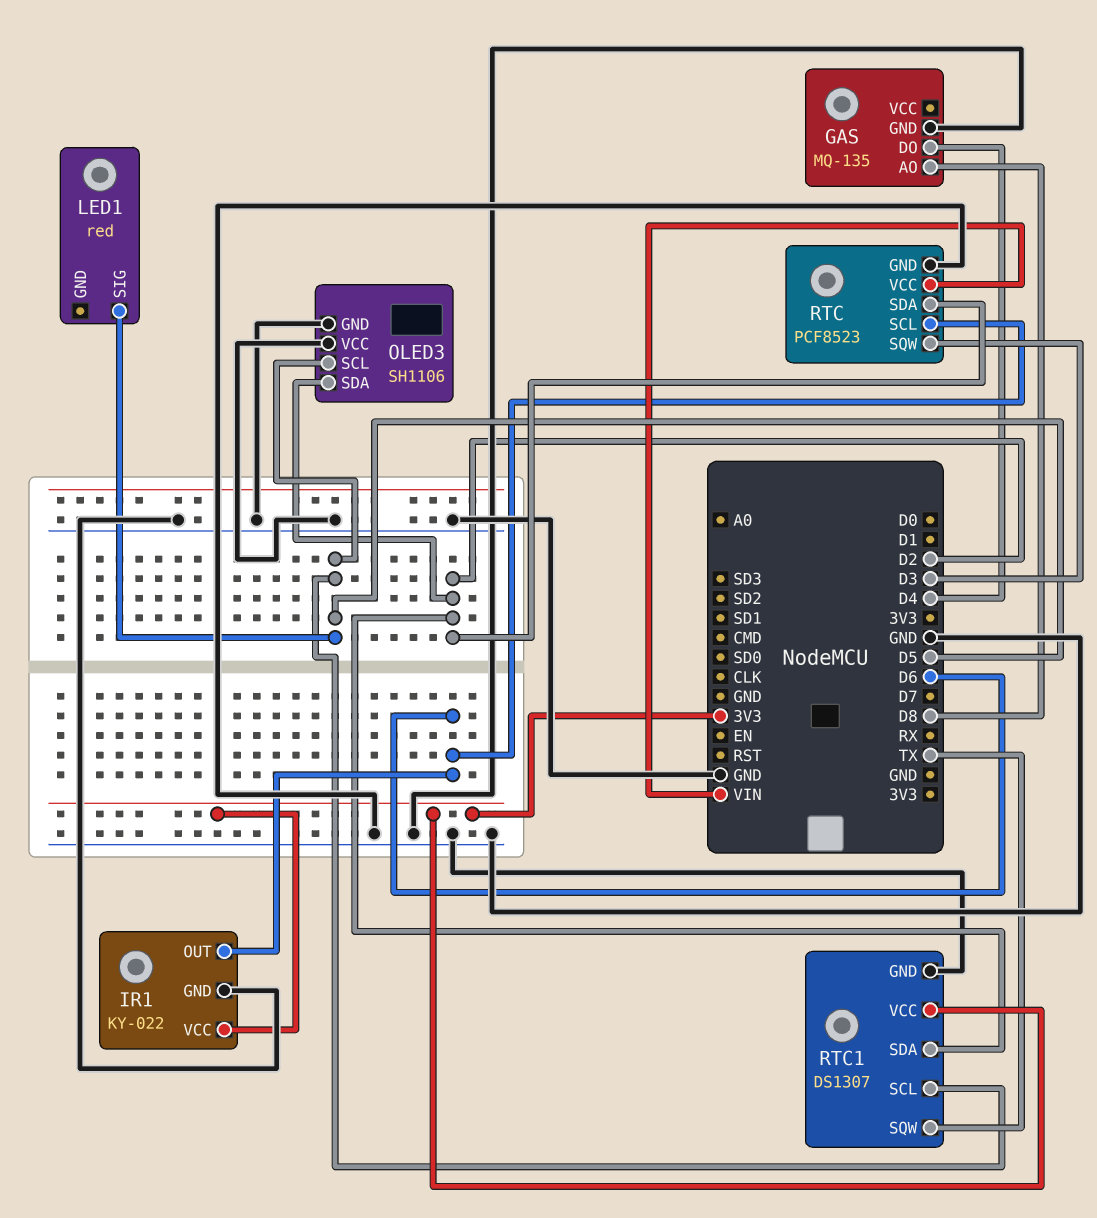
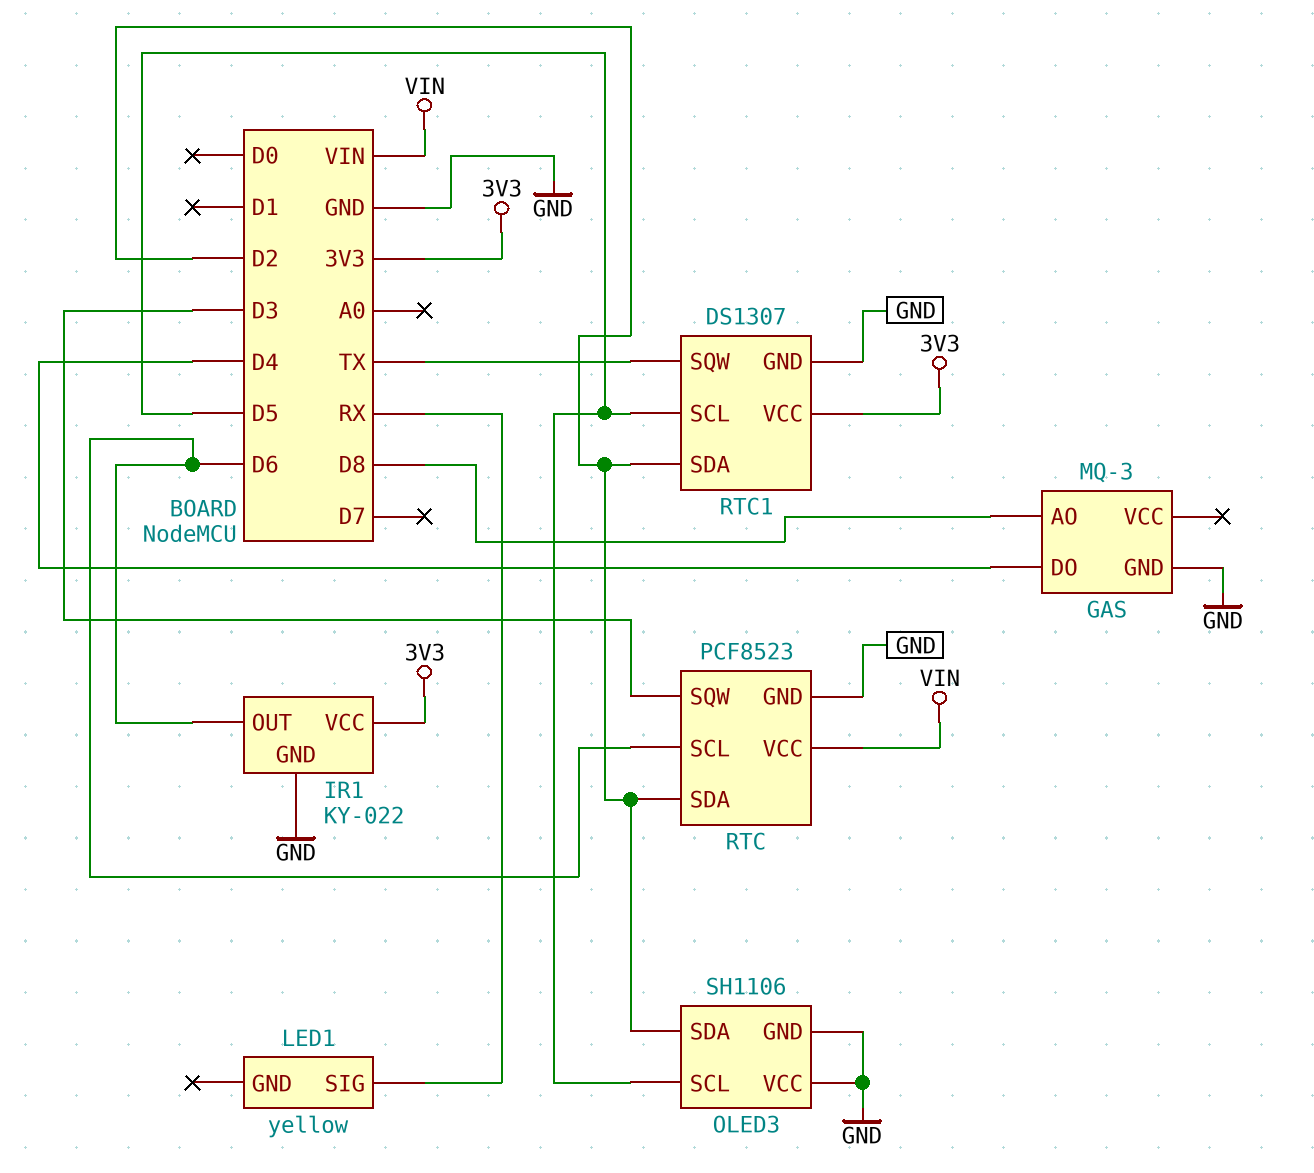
GAS: MQ-135 -> MQ-3
LED1: red -> yellow
LED1 pin SIG: D5 -> RX

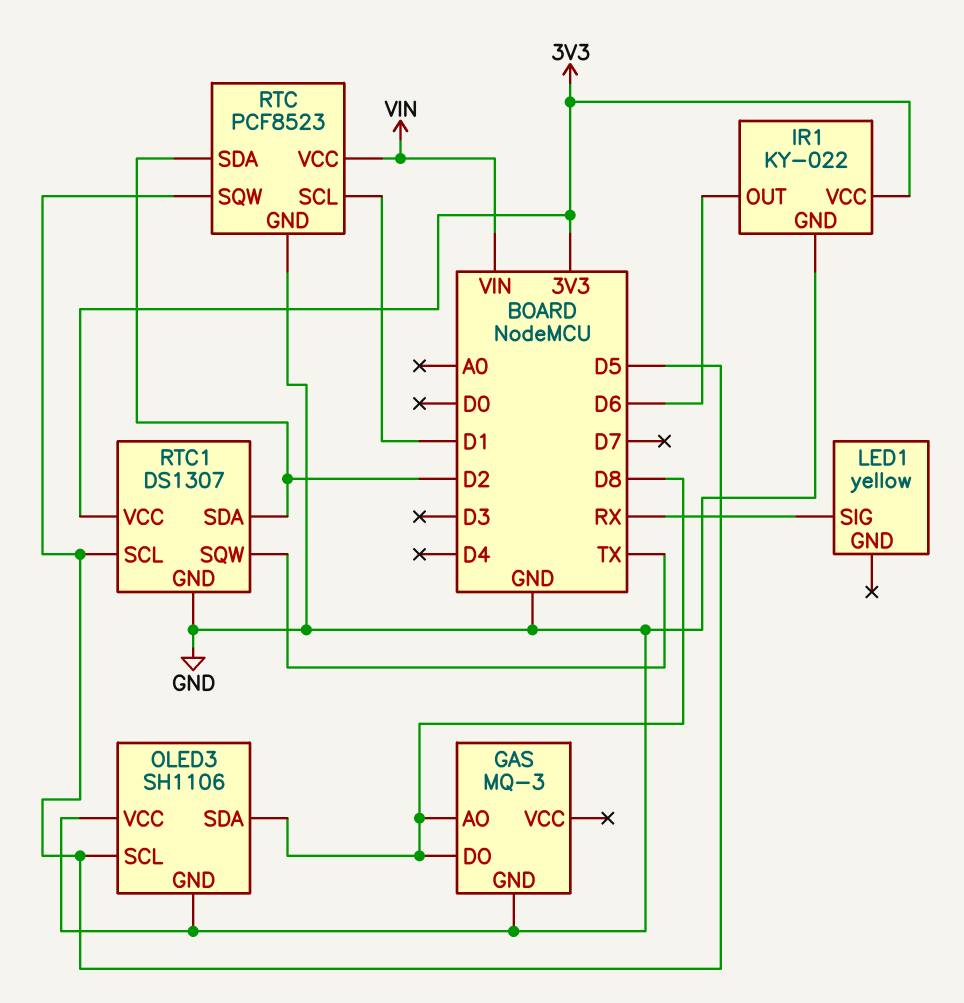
GAS pin DO: D4 -> D8
OLED3 pin SDA: D2 -> D8
RTC pin SCL: D6 -> D1
RTC pin SQW: D3 -> D5

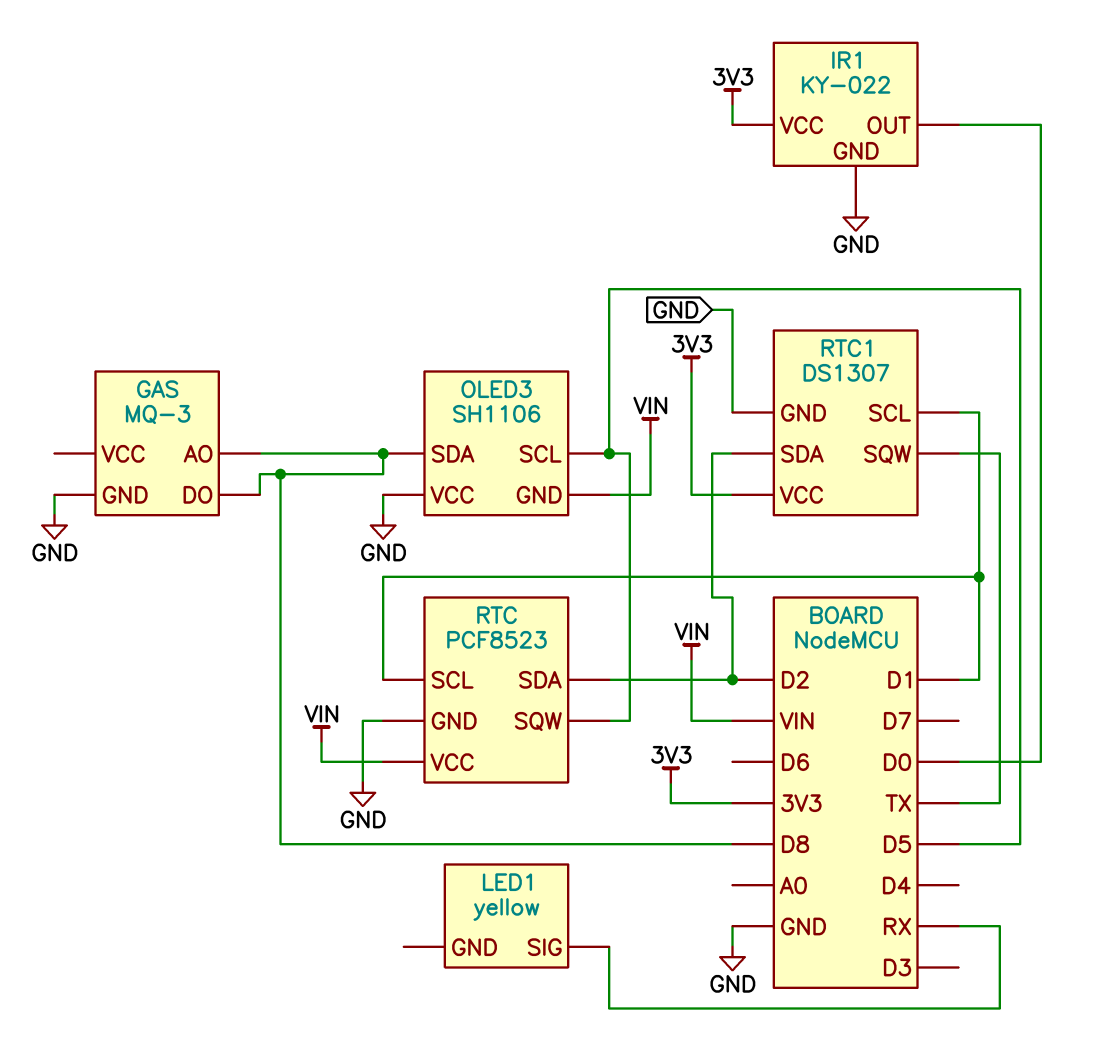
IR1 pin OUT: D6 -> D0
OLED3 pin GND: GND -> VIN
RTC1 pin SCL: D5 -> D1

